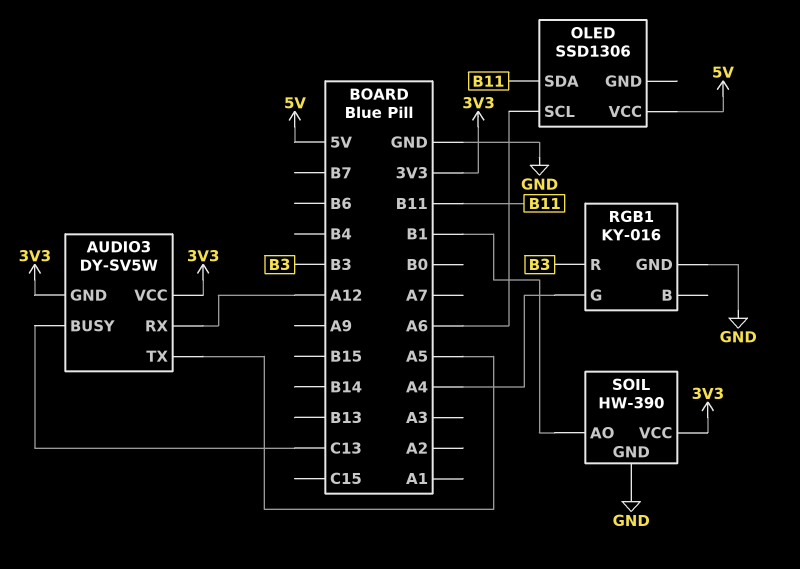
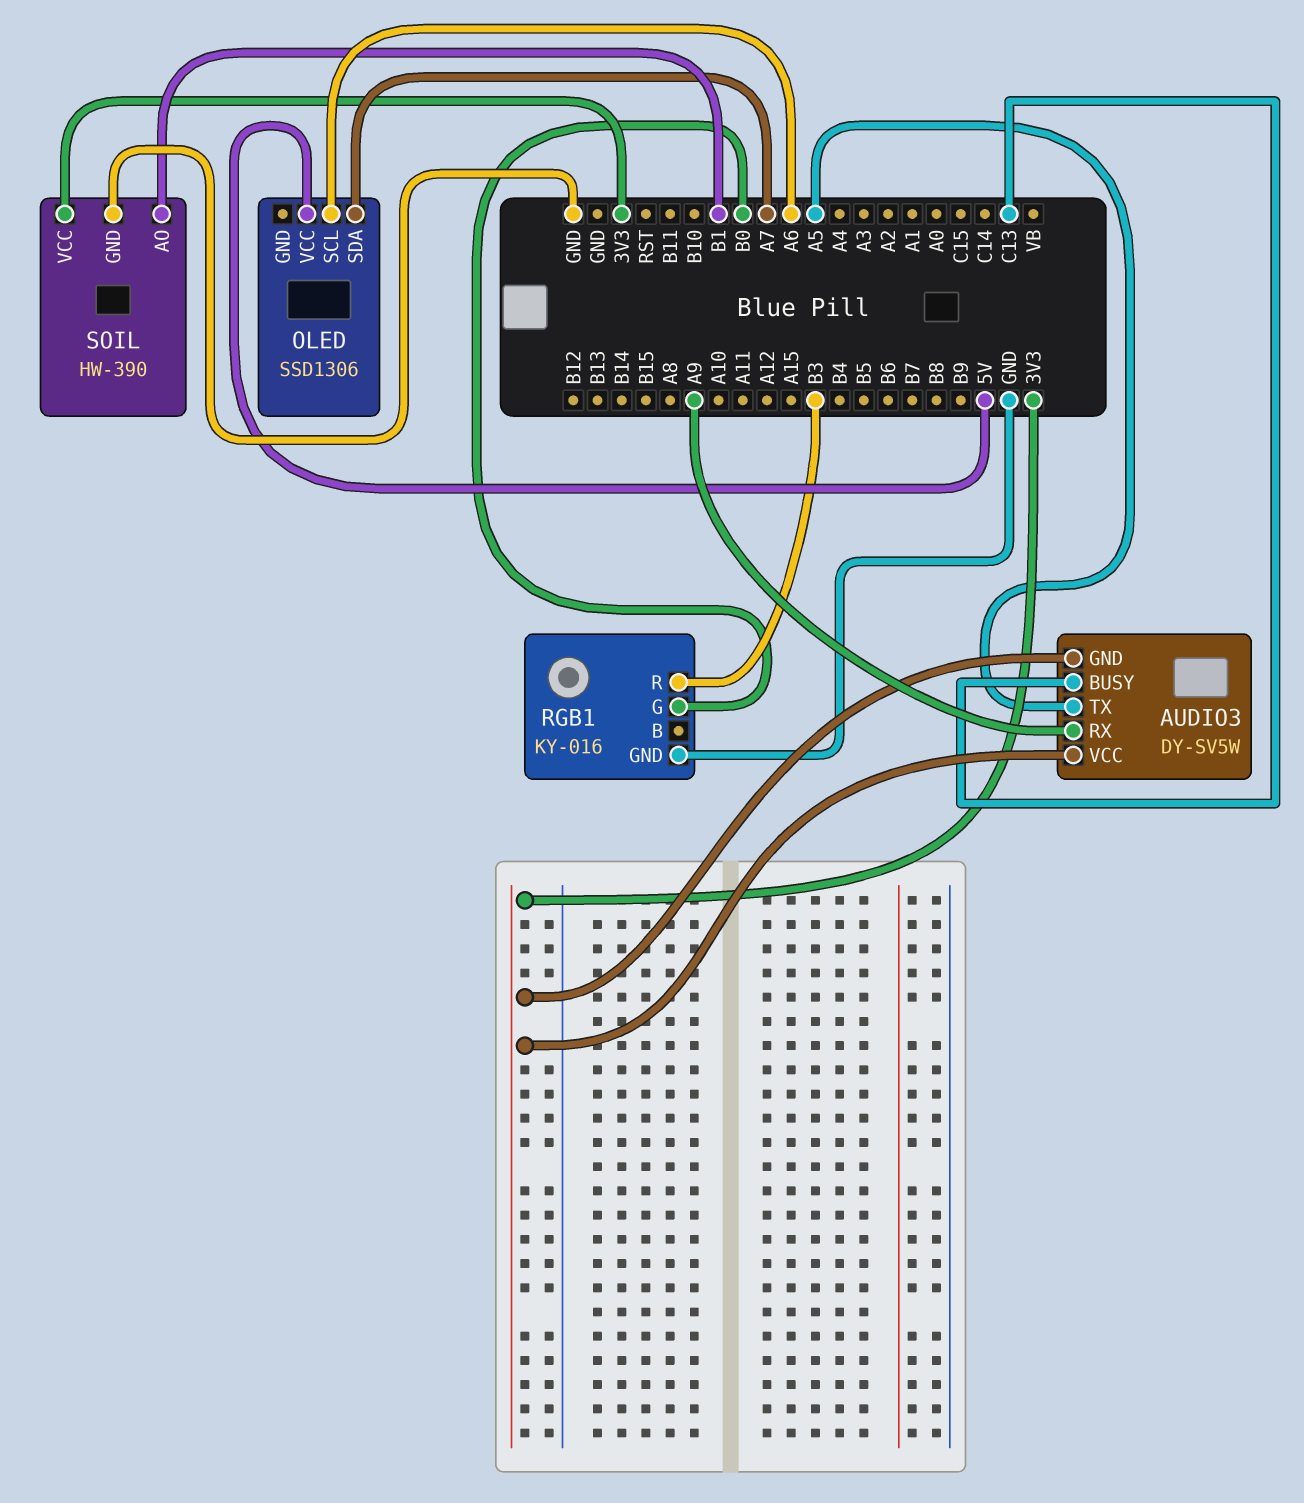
AUDIO3 pin RX: A12 -> A9
OLED pin SDA: B11 -> A7
RGB1 pin G: A4 -> B0

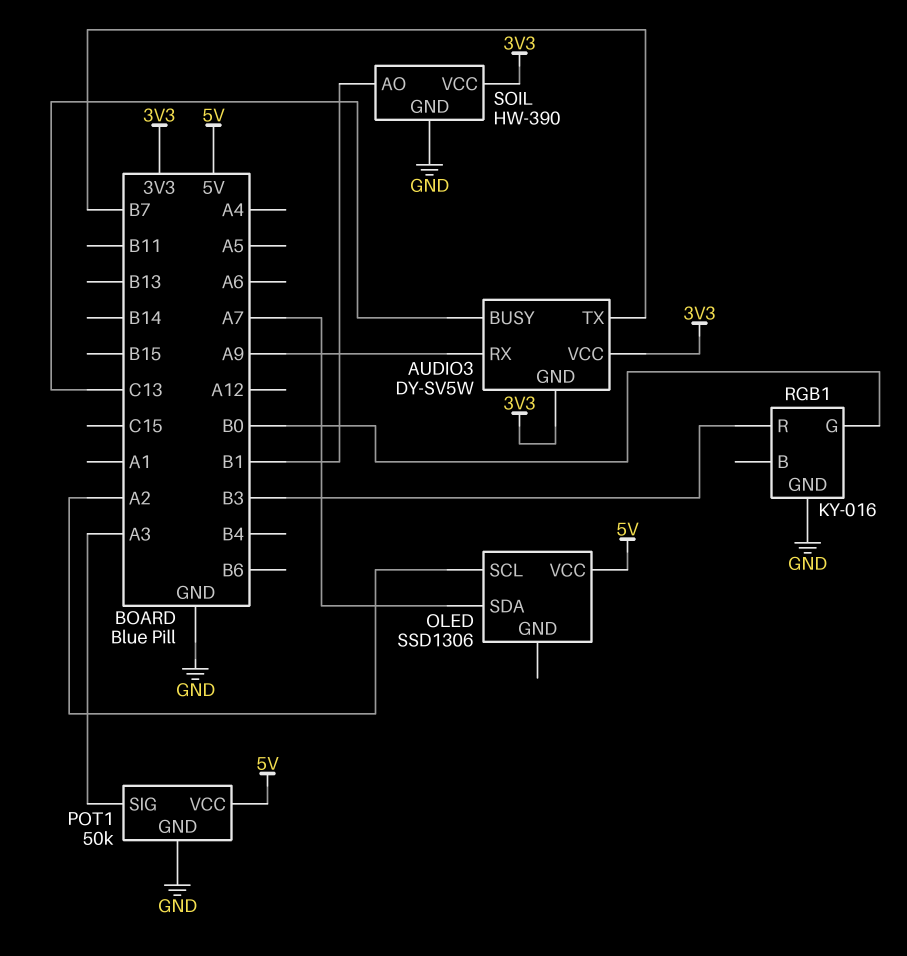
AUDIO3 pin TX: A5 -> B7
OLED pin SCL: A6 -> A2
POT1: none -> 50k
POT1 pin GND: none -> GND
POT1 pin SIG: none -> A3
POT1 pin VCC: none -> 5V

